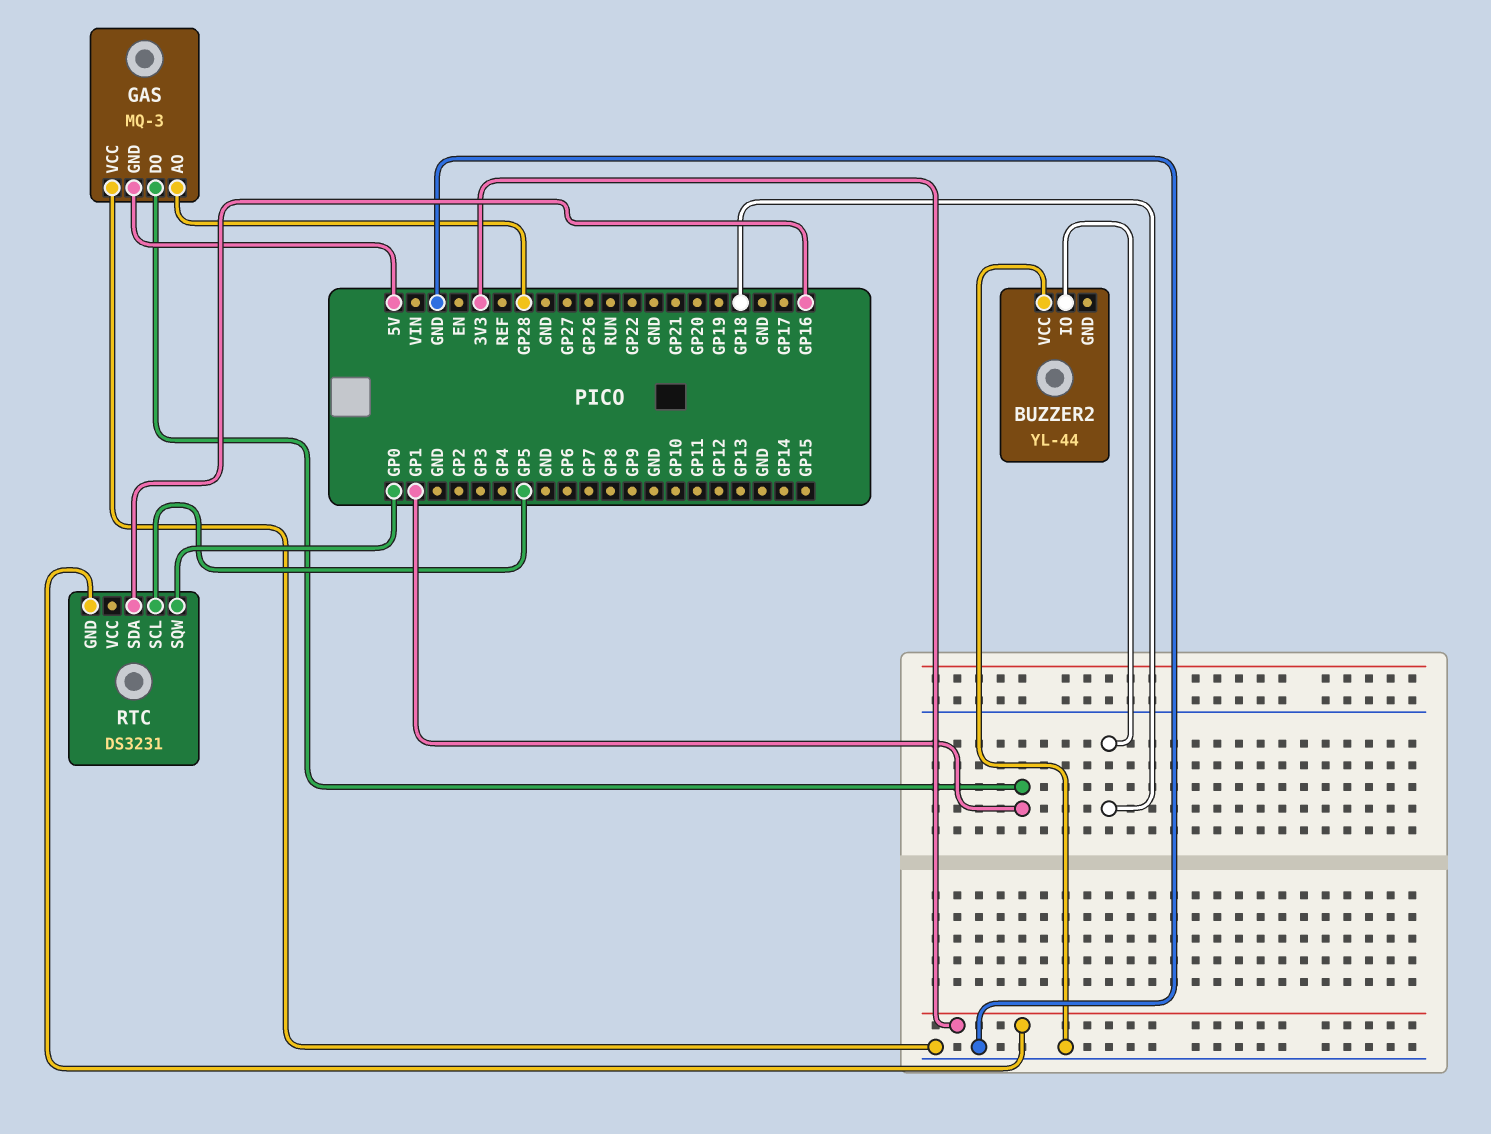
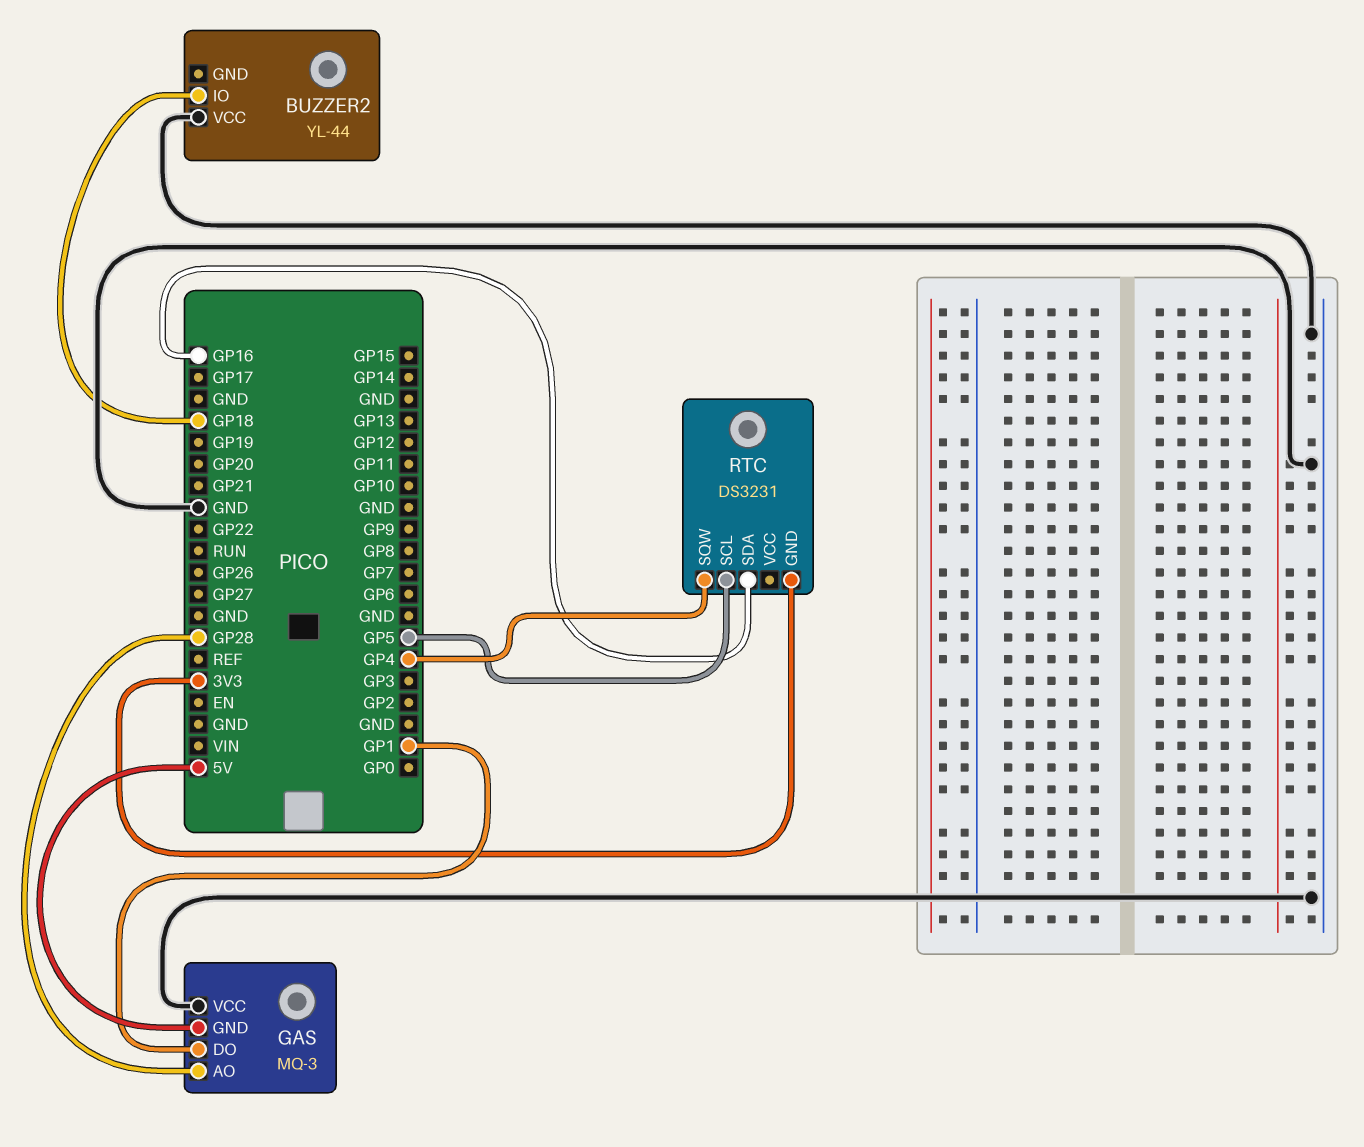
RTC pin SQW: GP0 -> GP4

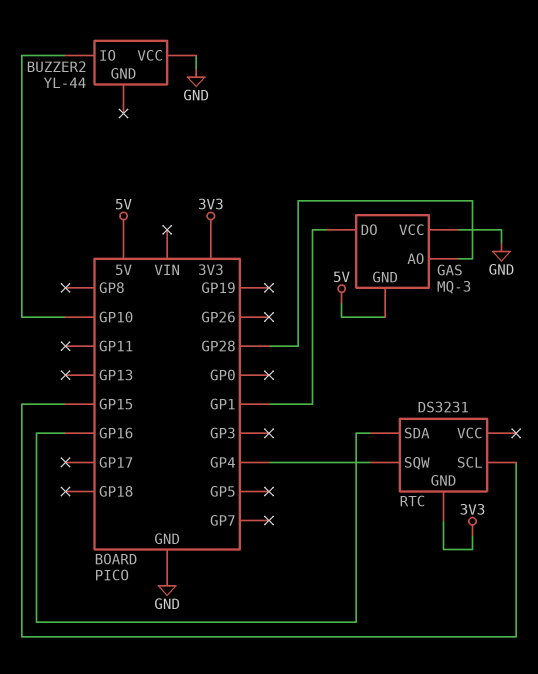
BUZZER2 pin IO: GP18 -> GP10
RTC pin SCL: GP5 -> GP15

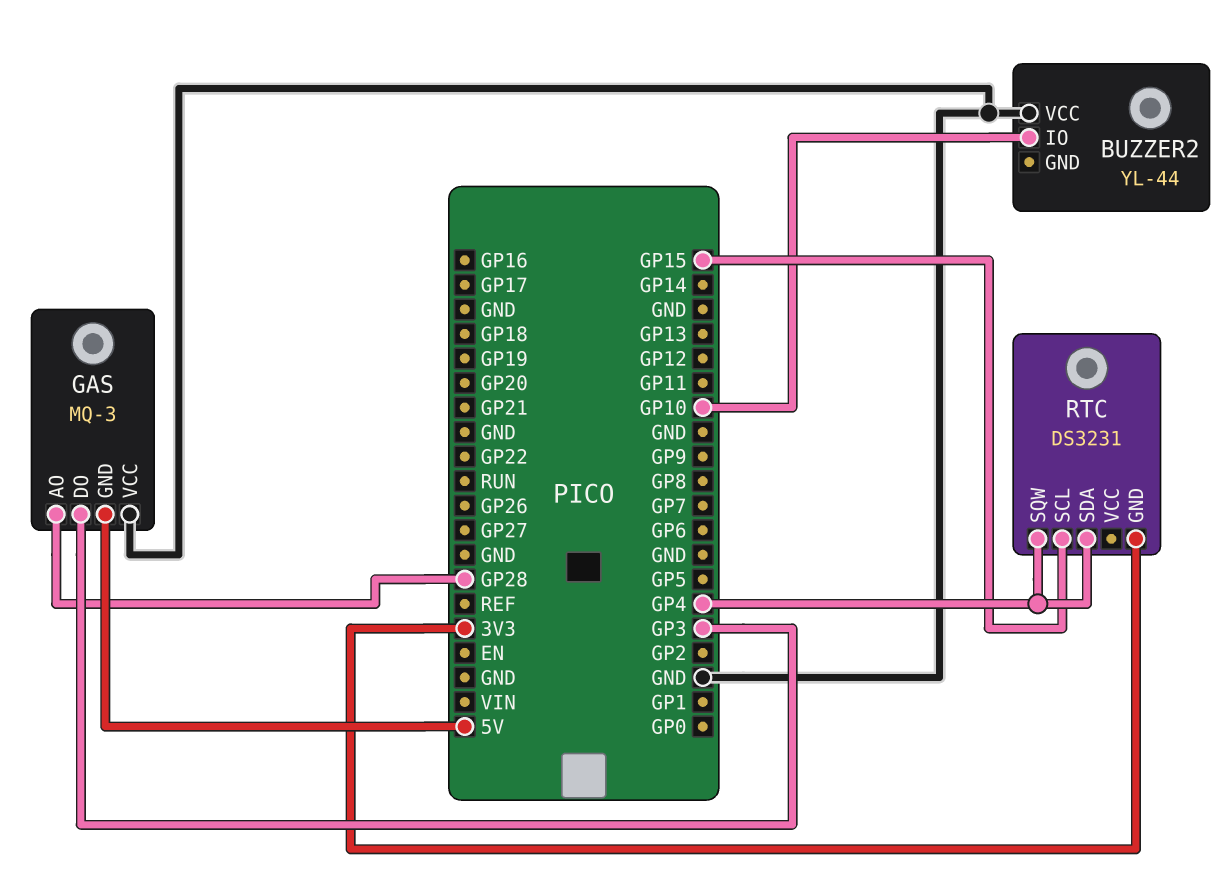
GAS pin DO: GP1 -> GP3
RTC pin SDA: GP16 -> GP4

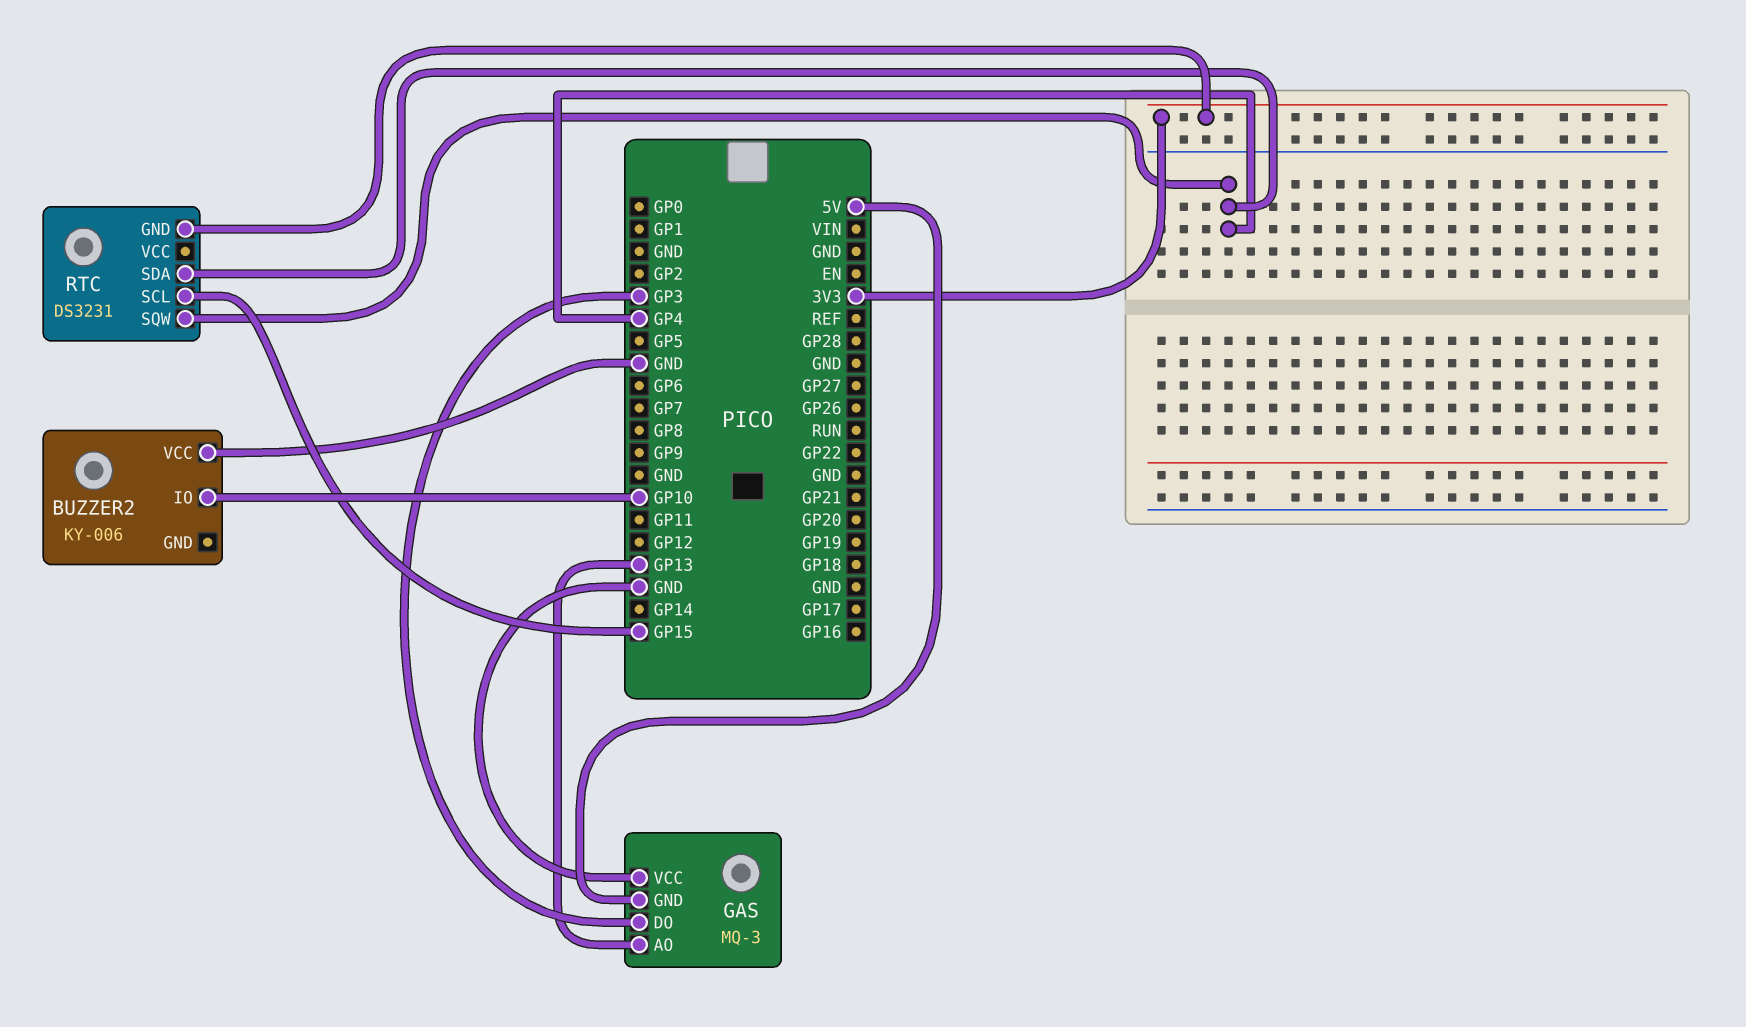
BUZZER2: YL-44 -> KY-006
GAS pin AO: GP28 -> GP13

